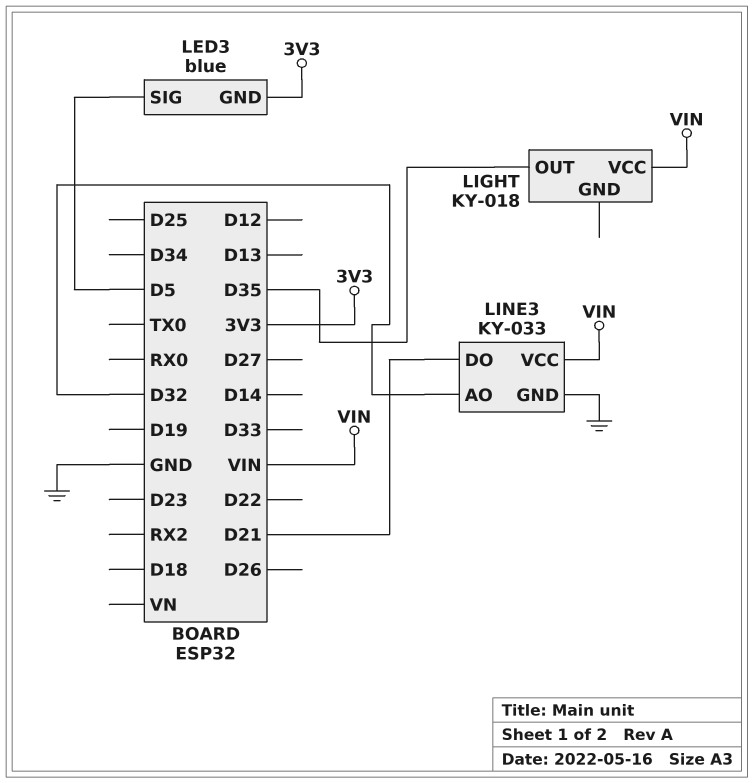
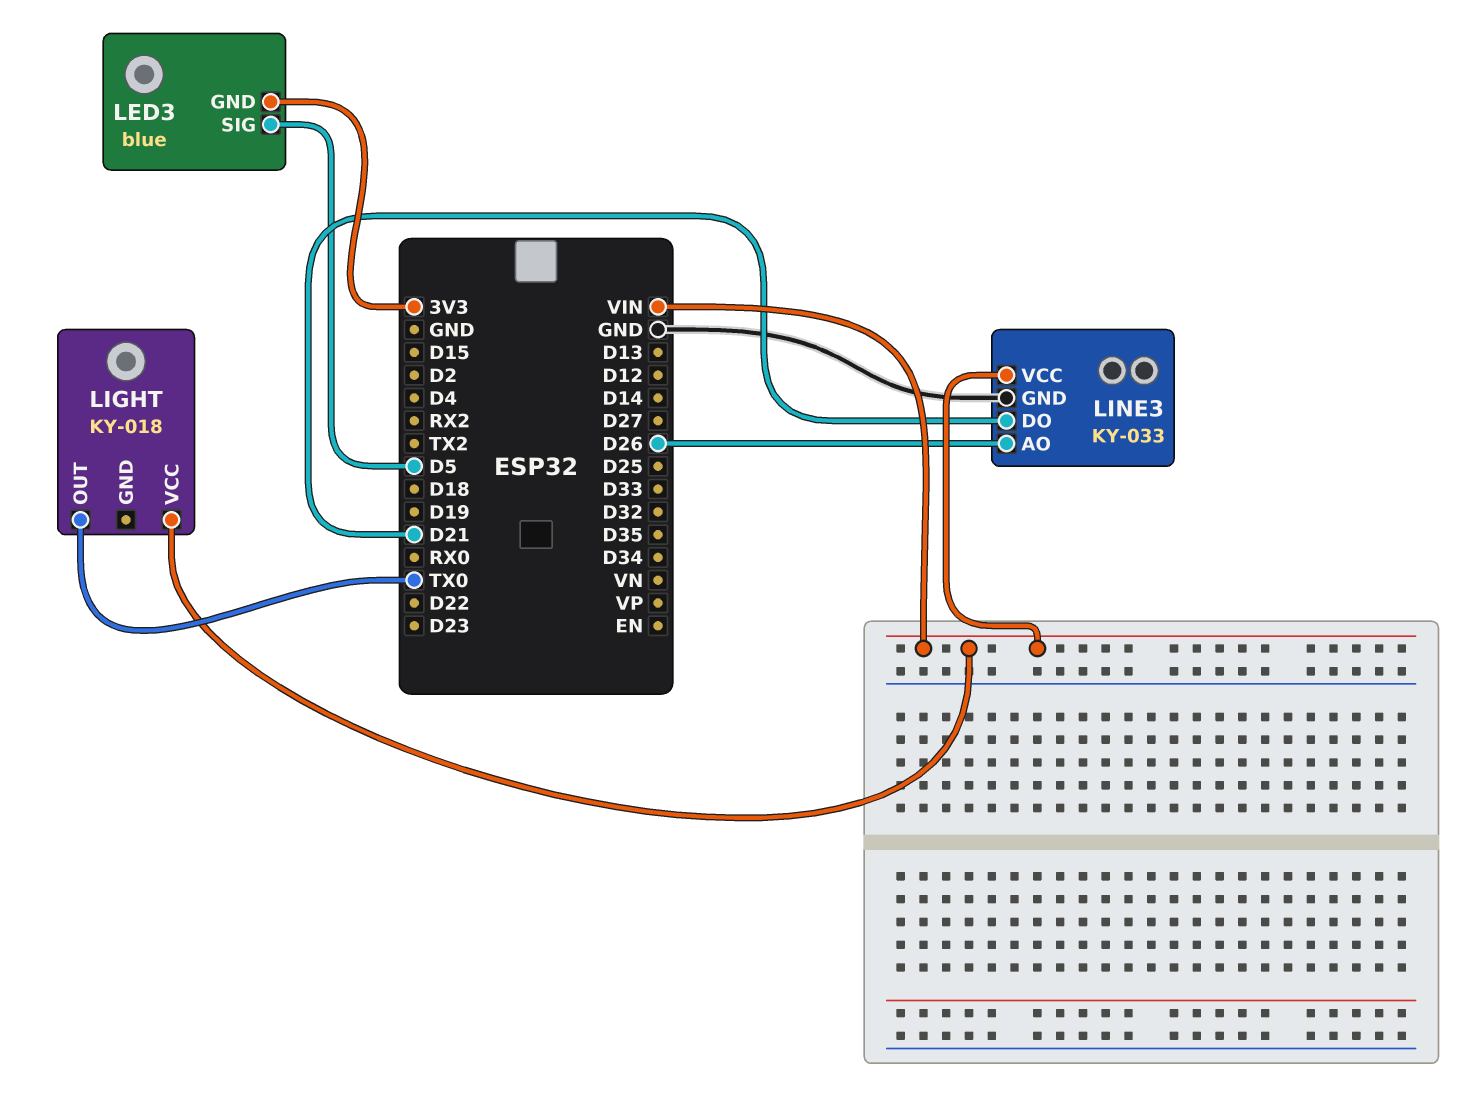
LIGHT pin OUT: D35 -> TX0
LINE3 pin AO: D32 -> D26

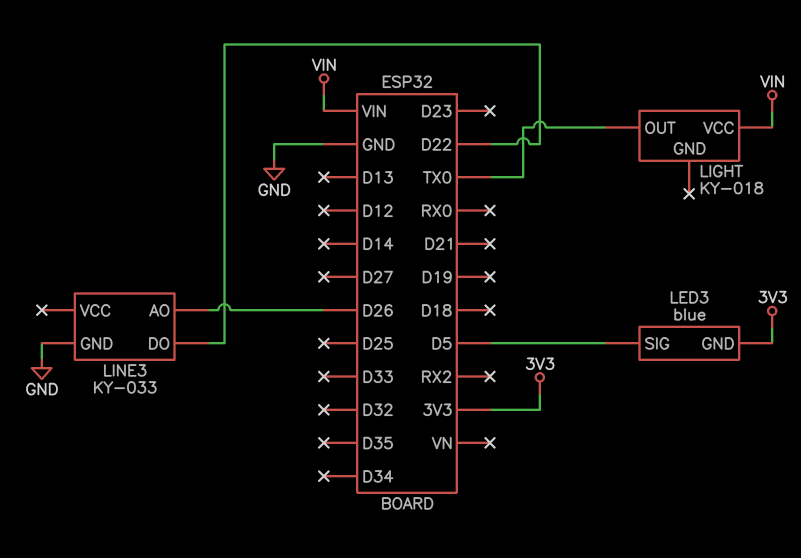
LINE3 pin DO: D21 -> D22
LINE3 pin VCC: VIN -> none

